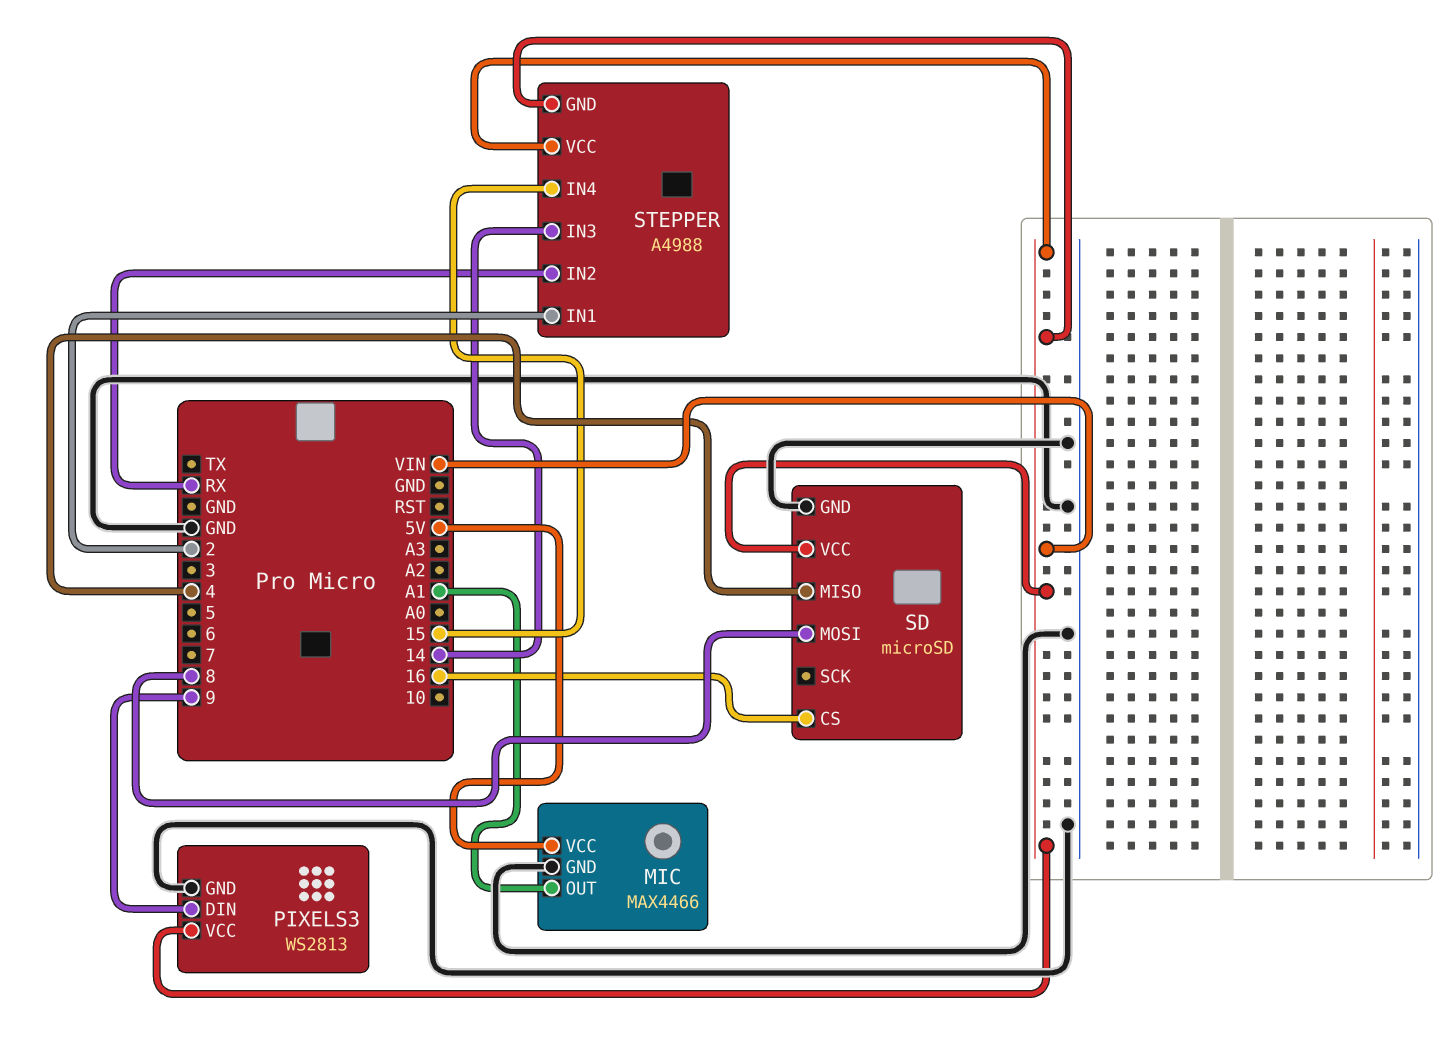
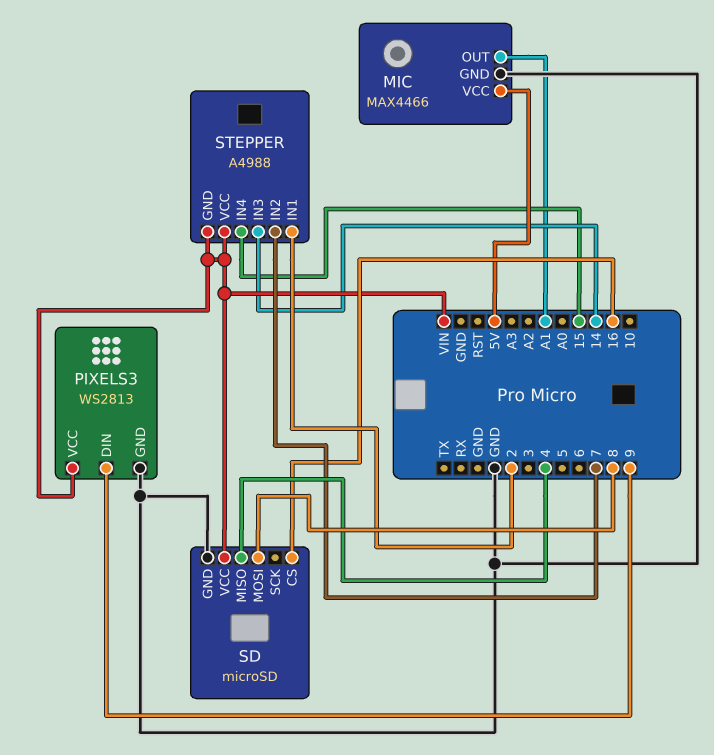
STEPPER pin IN2: RX -> 7

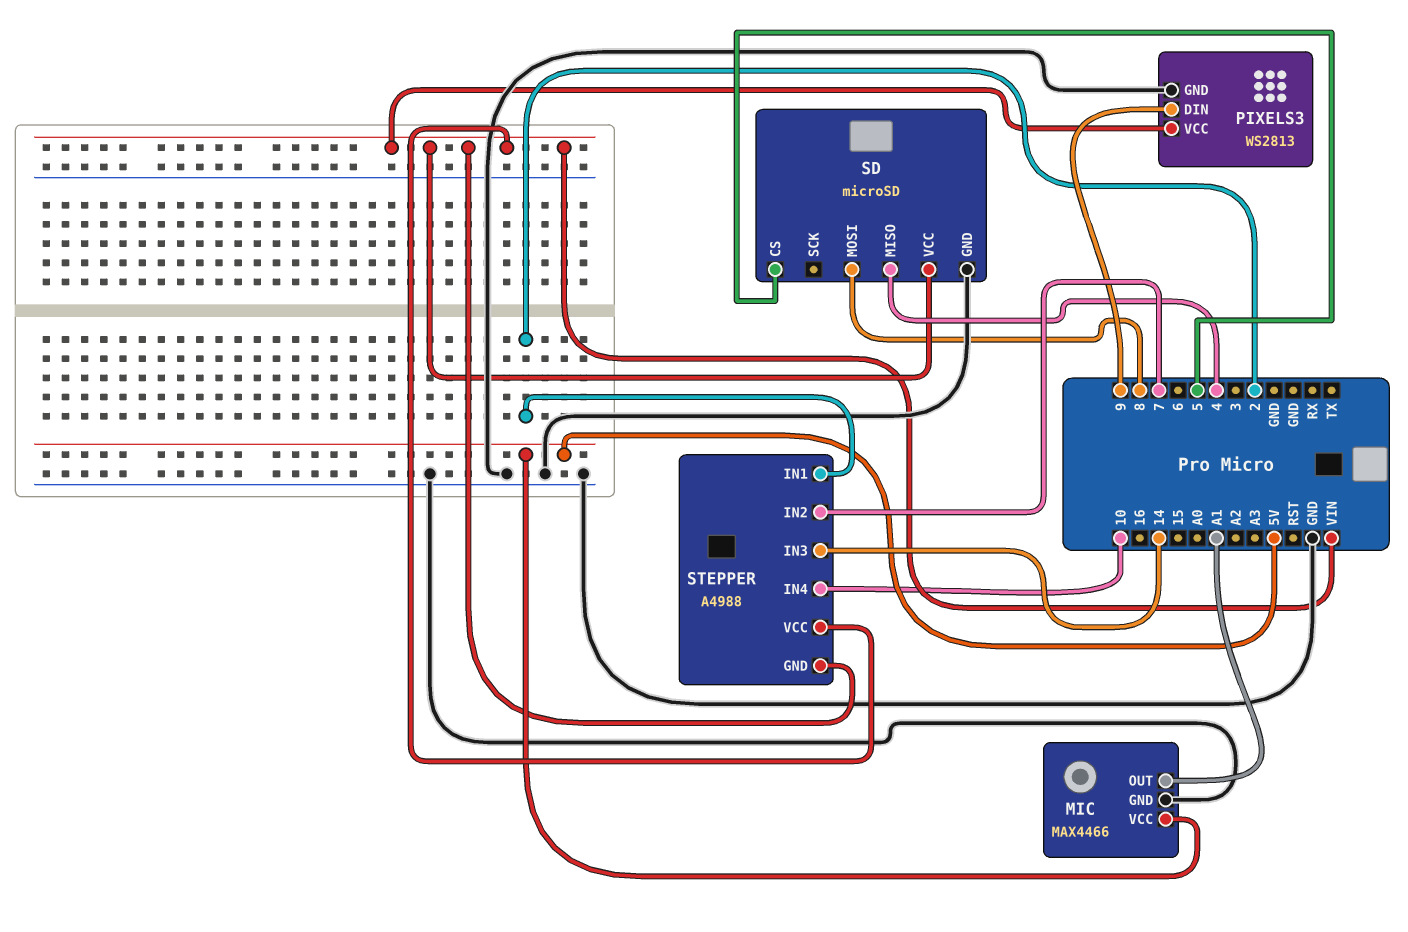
SD pin CS: 16 -> 5
STEPPER pin IN4: 15 -> 10

